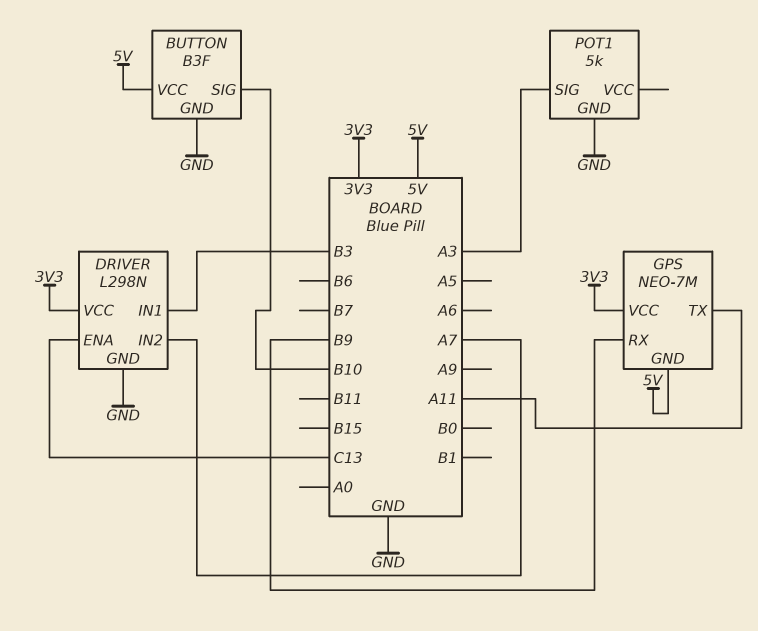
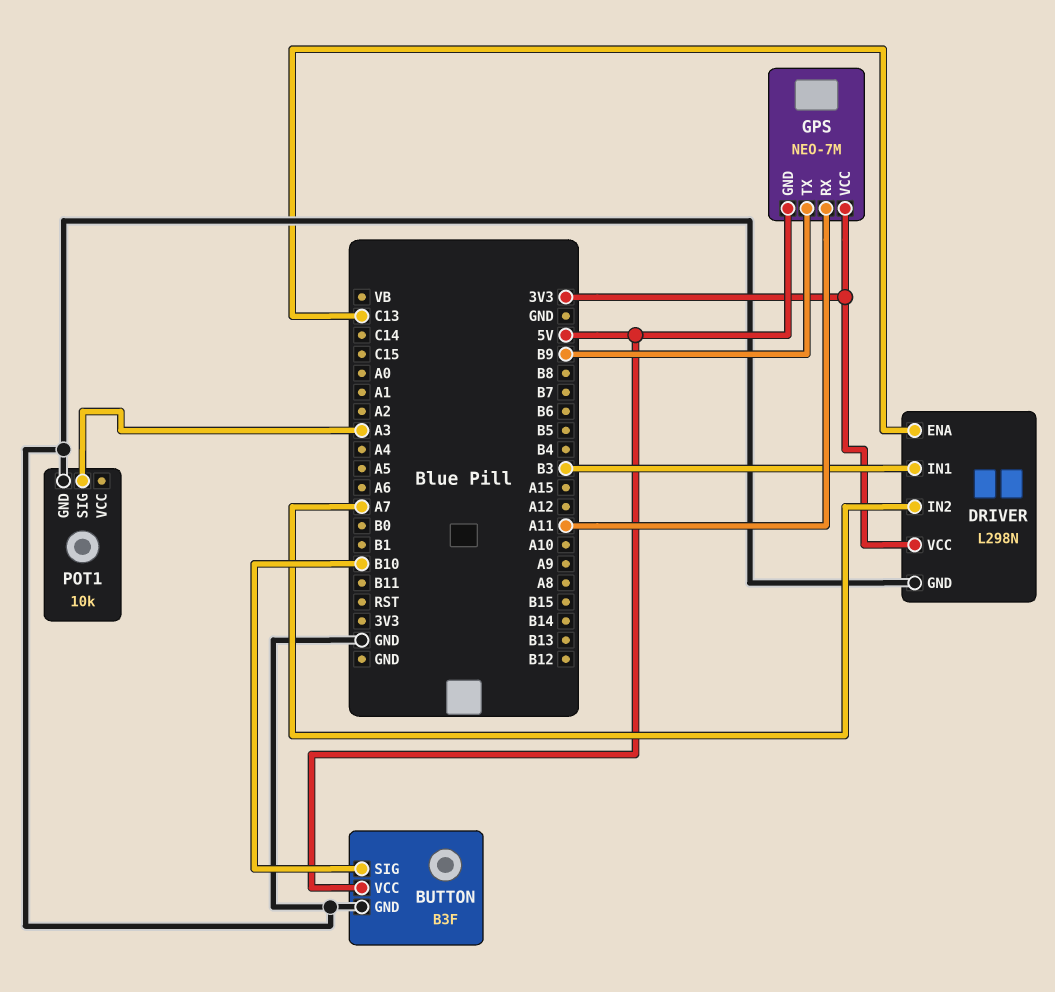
GPS pin RX: B9 -> A11
GPS pin TX: A11 -> B9
POT1: 5k -> 10k

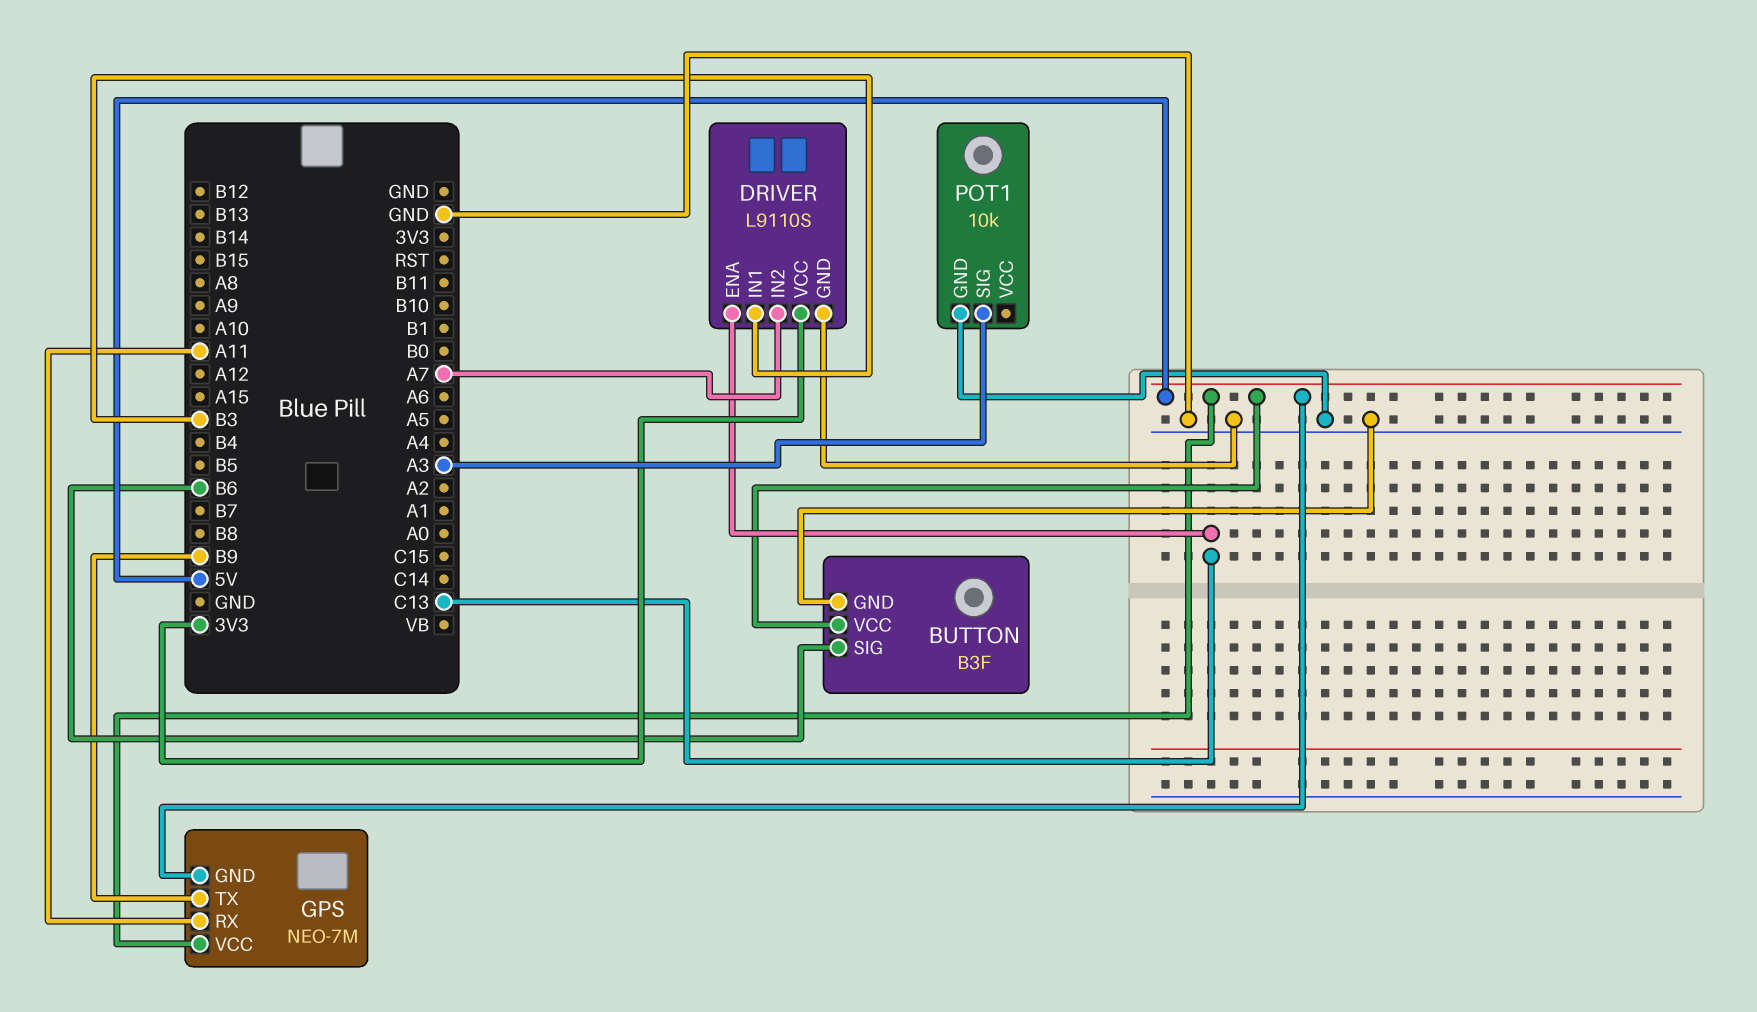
BUTTON pin SIG: B10 -> B6
DRIVER: L298N -> L9110S
GPS pin VCC: 3V3 -> 5V

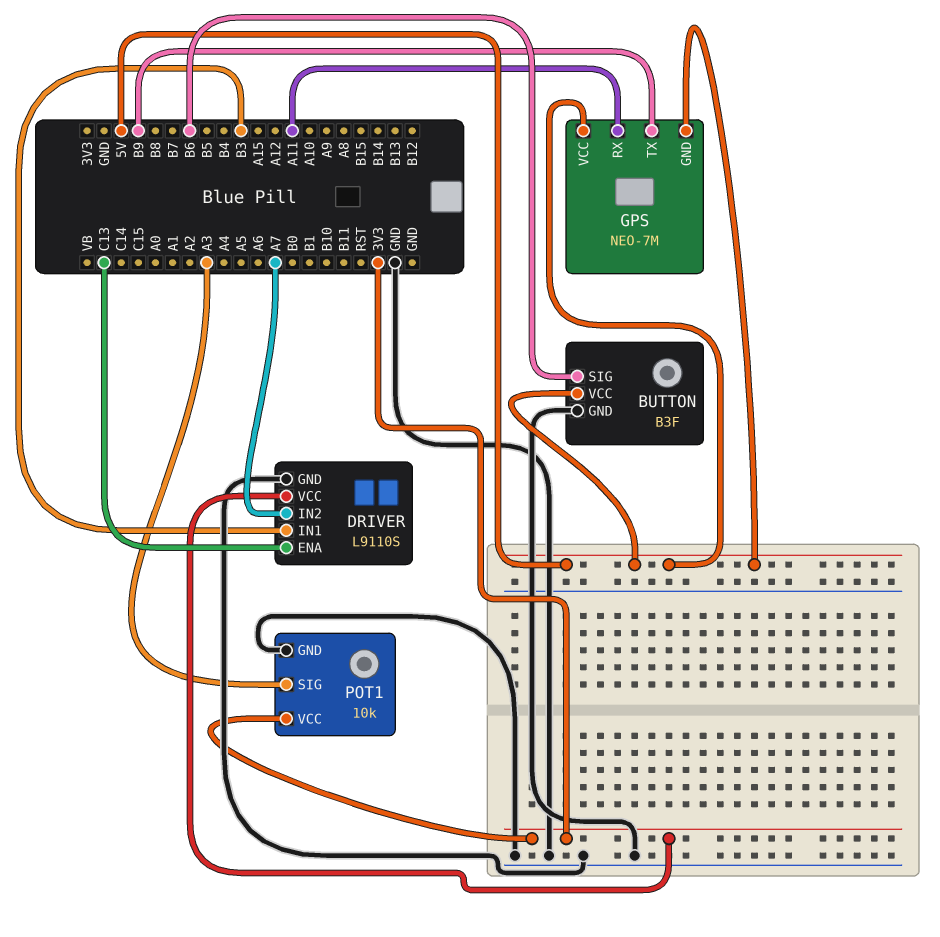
POT1 pin VCC: none -> 3V3

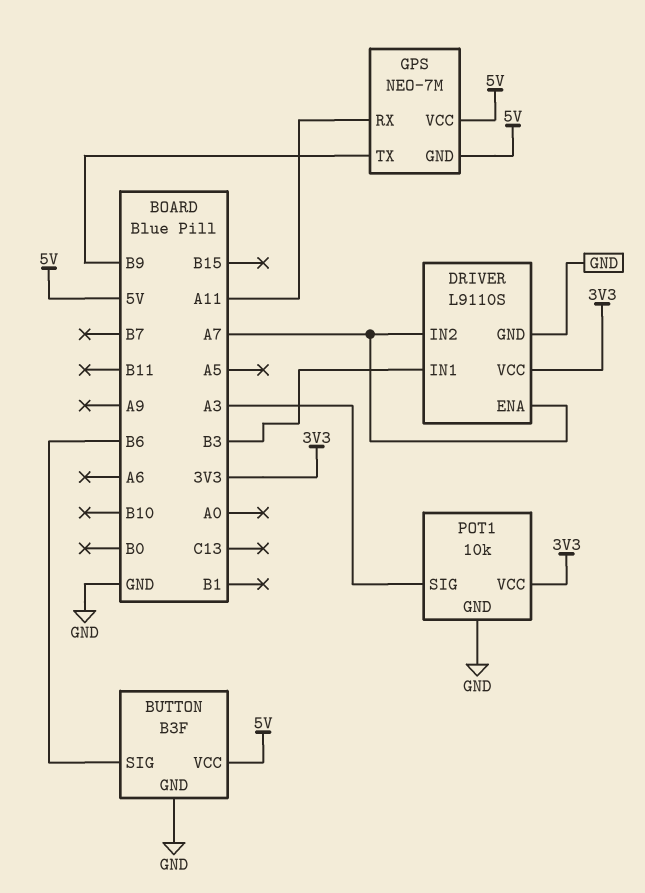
DRIVER pin ENA: C13 -> A7

